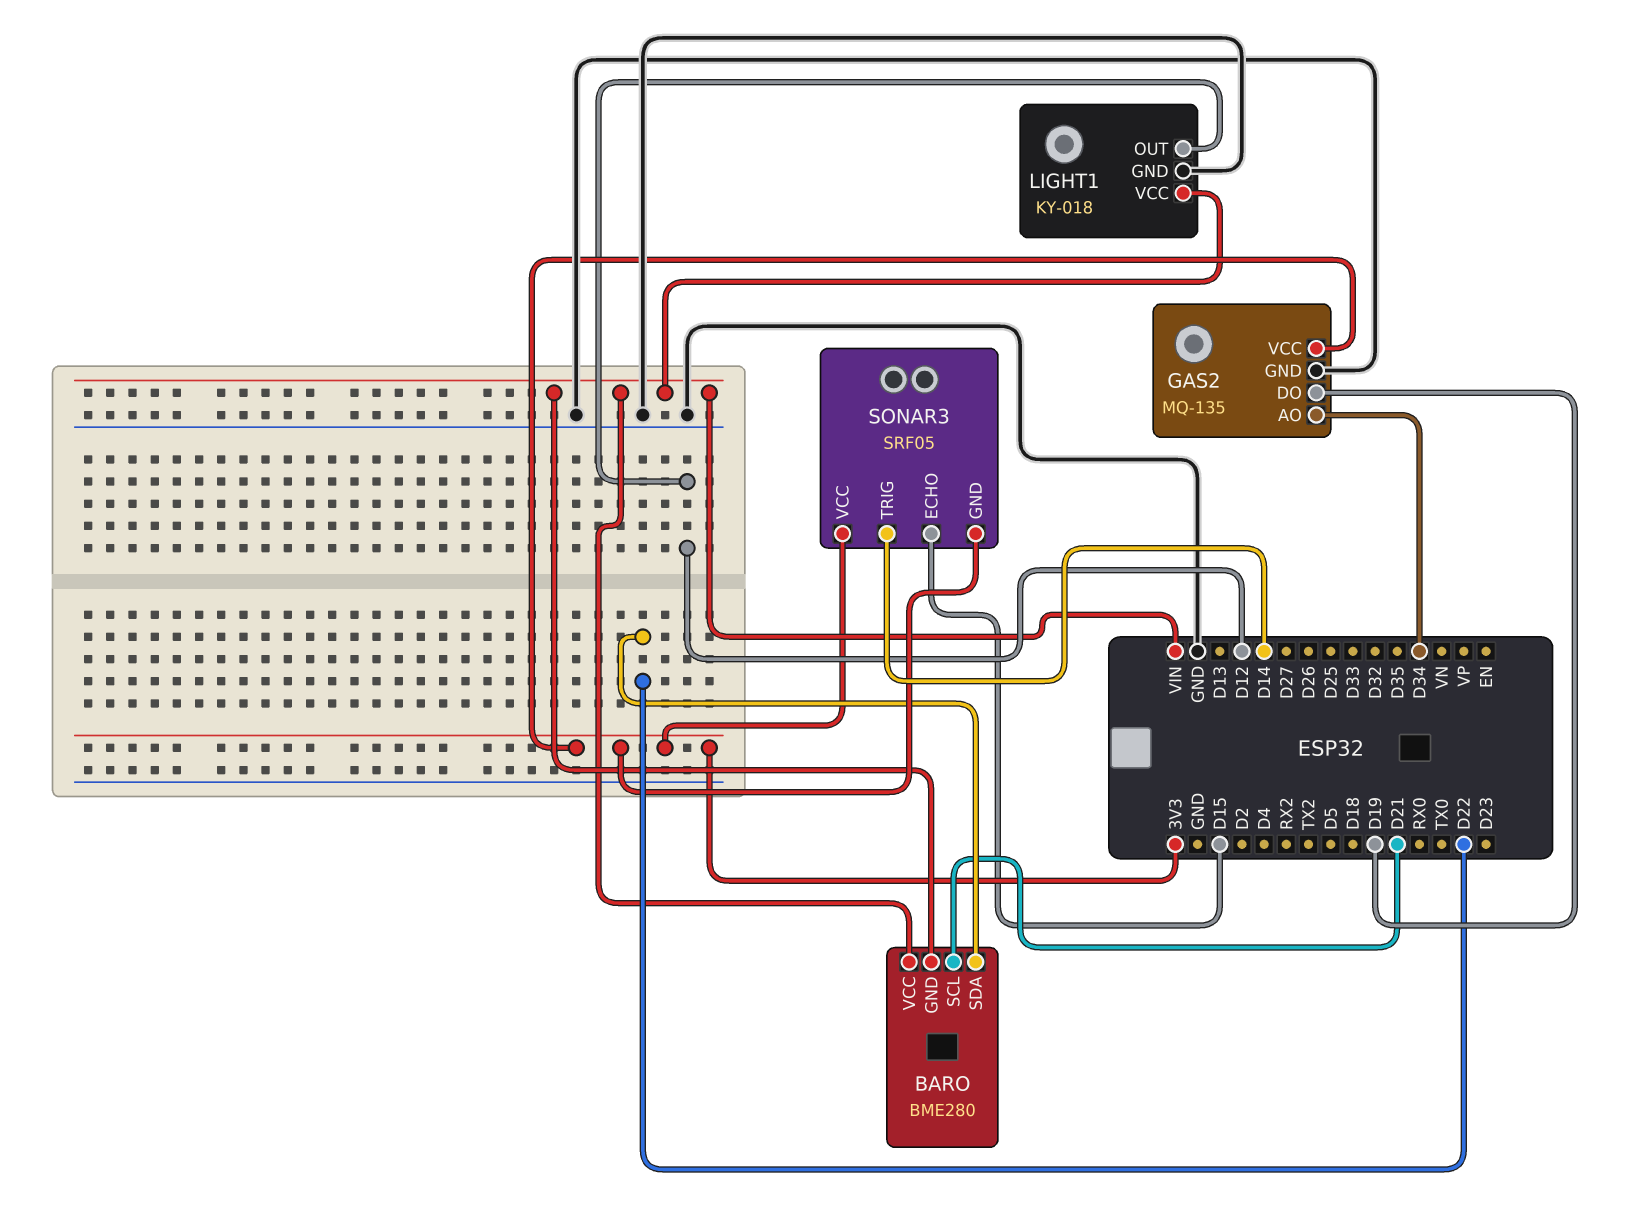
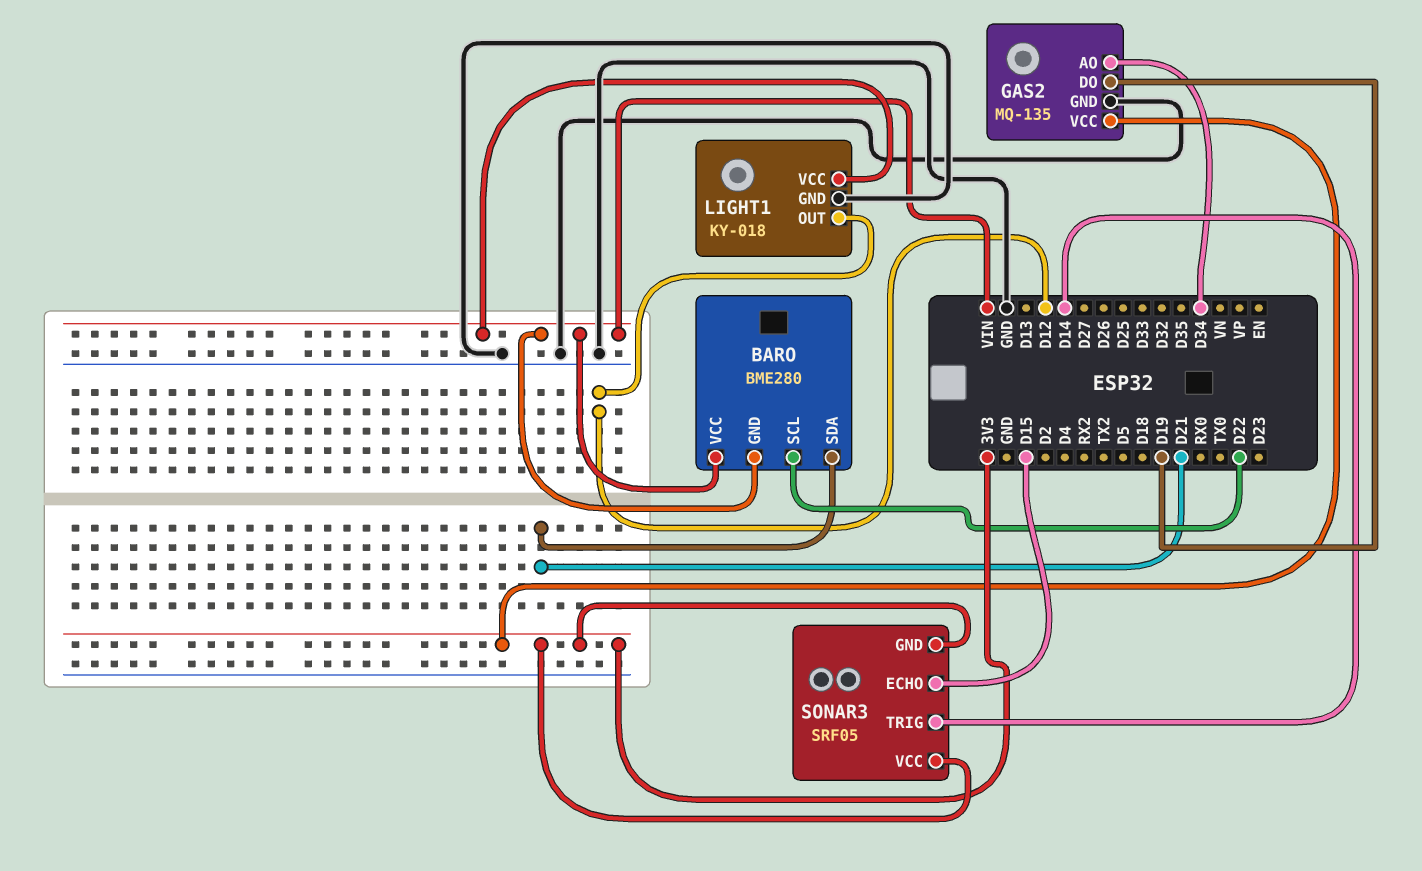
BARO pin SCL: D21 -> D22
BARO pin SDA: D22 -> D21

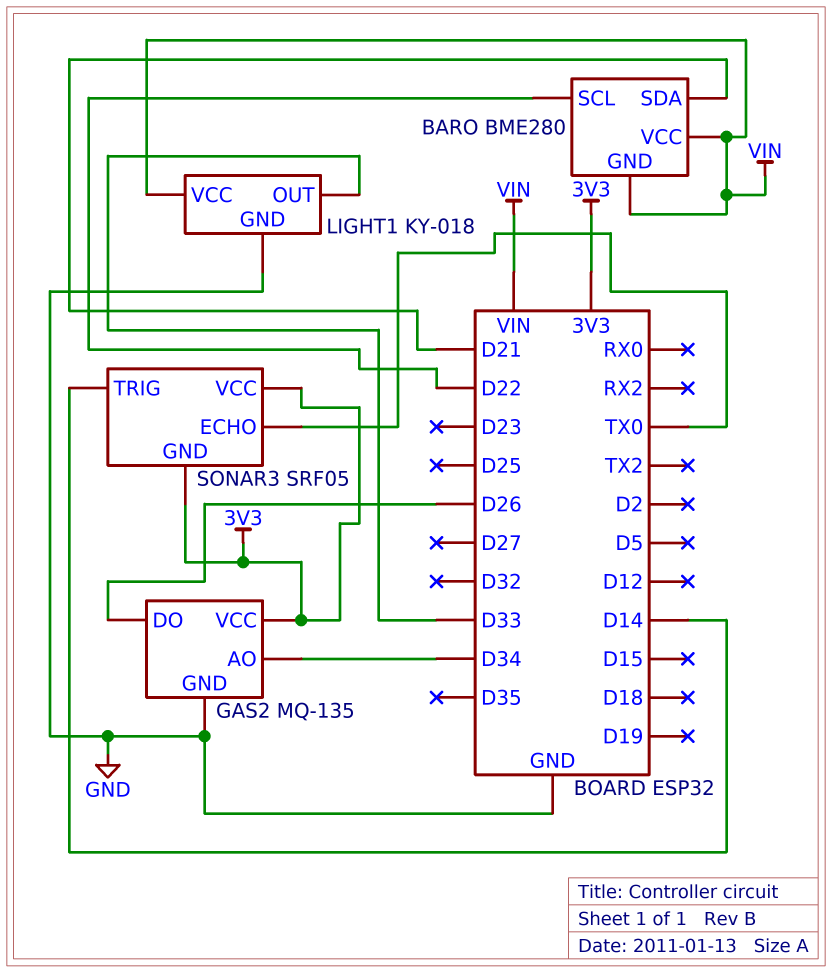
GAS2 pin DO: D19 -> D26
LIGHT1 pin OUT: D12 -> D33
SONAR3 pin ECHO: D15 -> TX0

